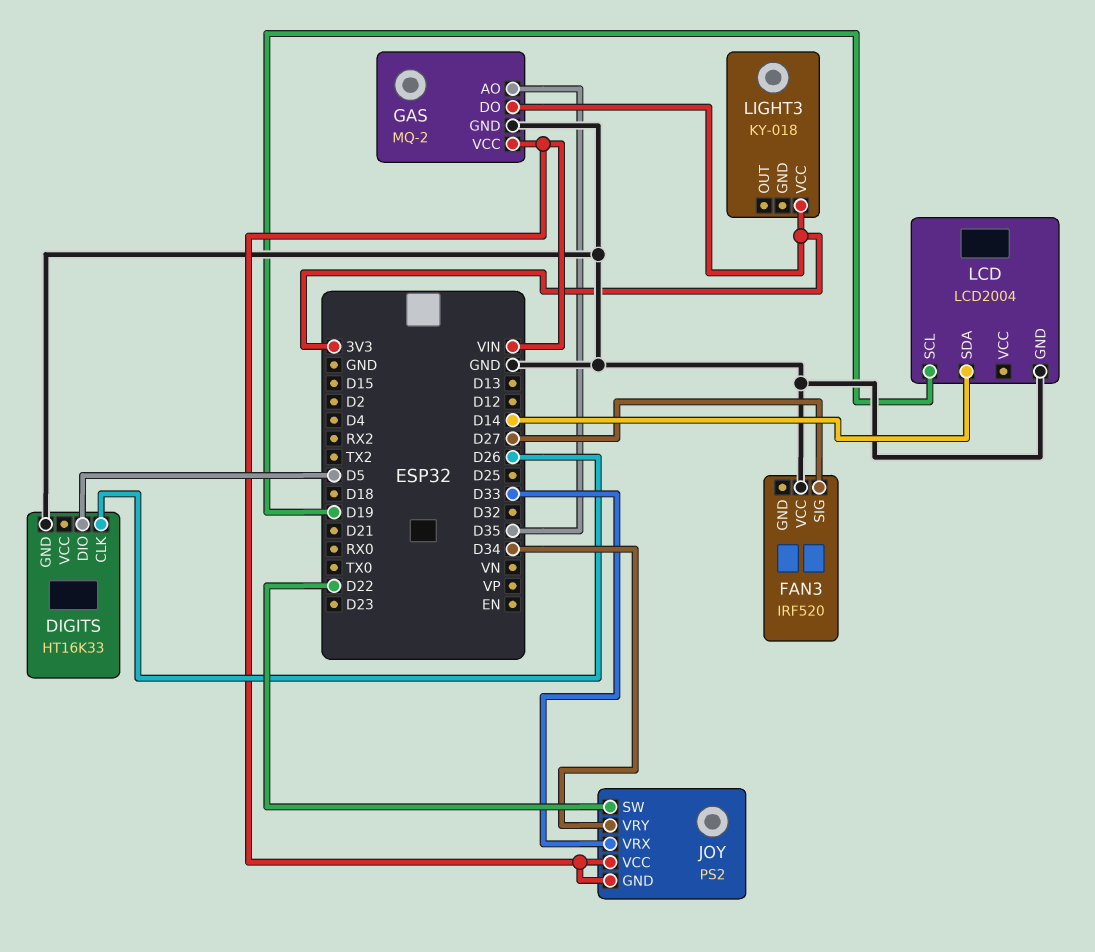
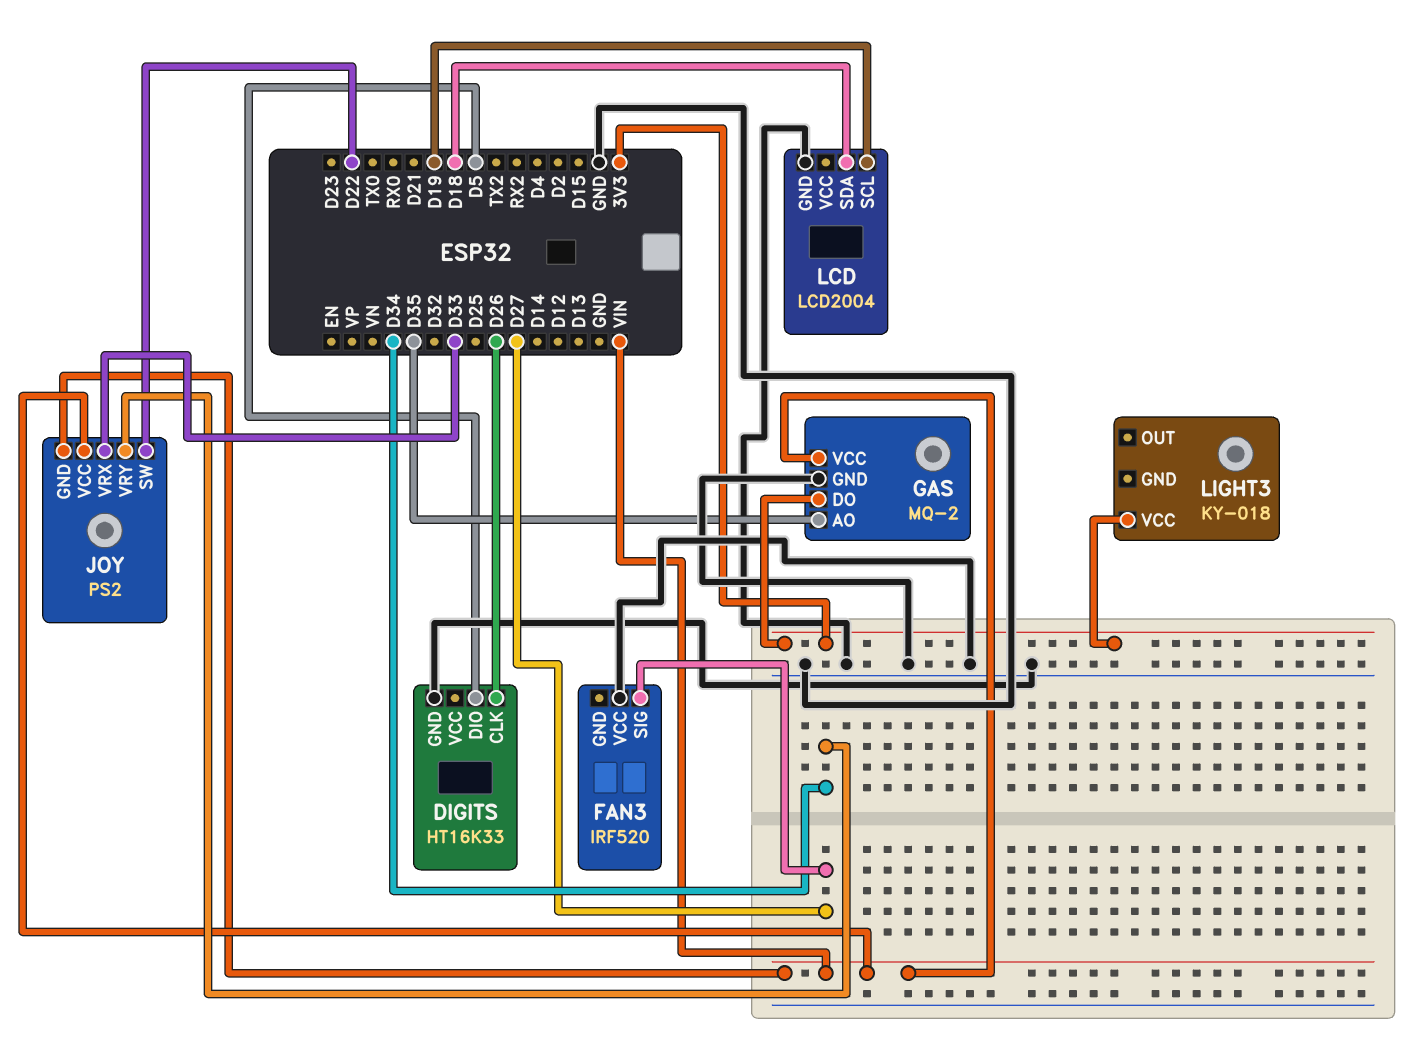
LCD pin SDA: D14 -> D18

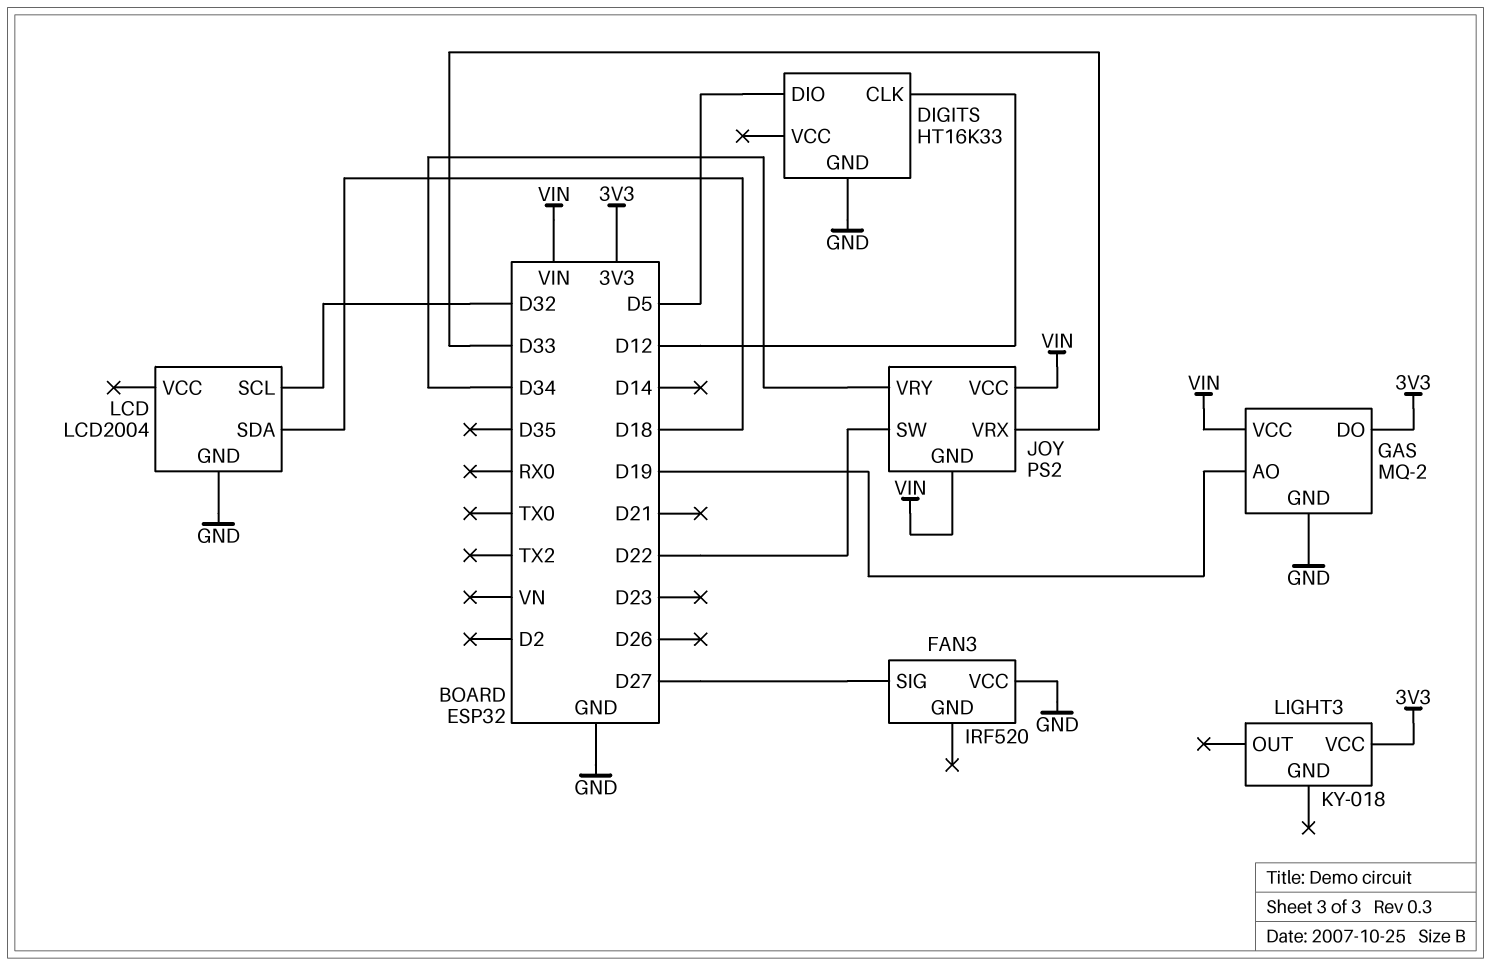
DIGITS pin CLK: D26 -> D12
GAS pin AO: D35 -> D19
LCD pin SCL: D19 -> D32

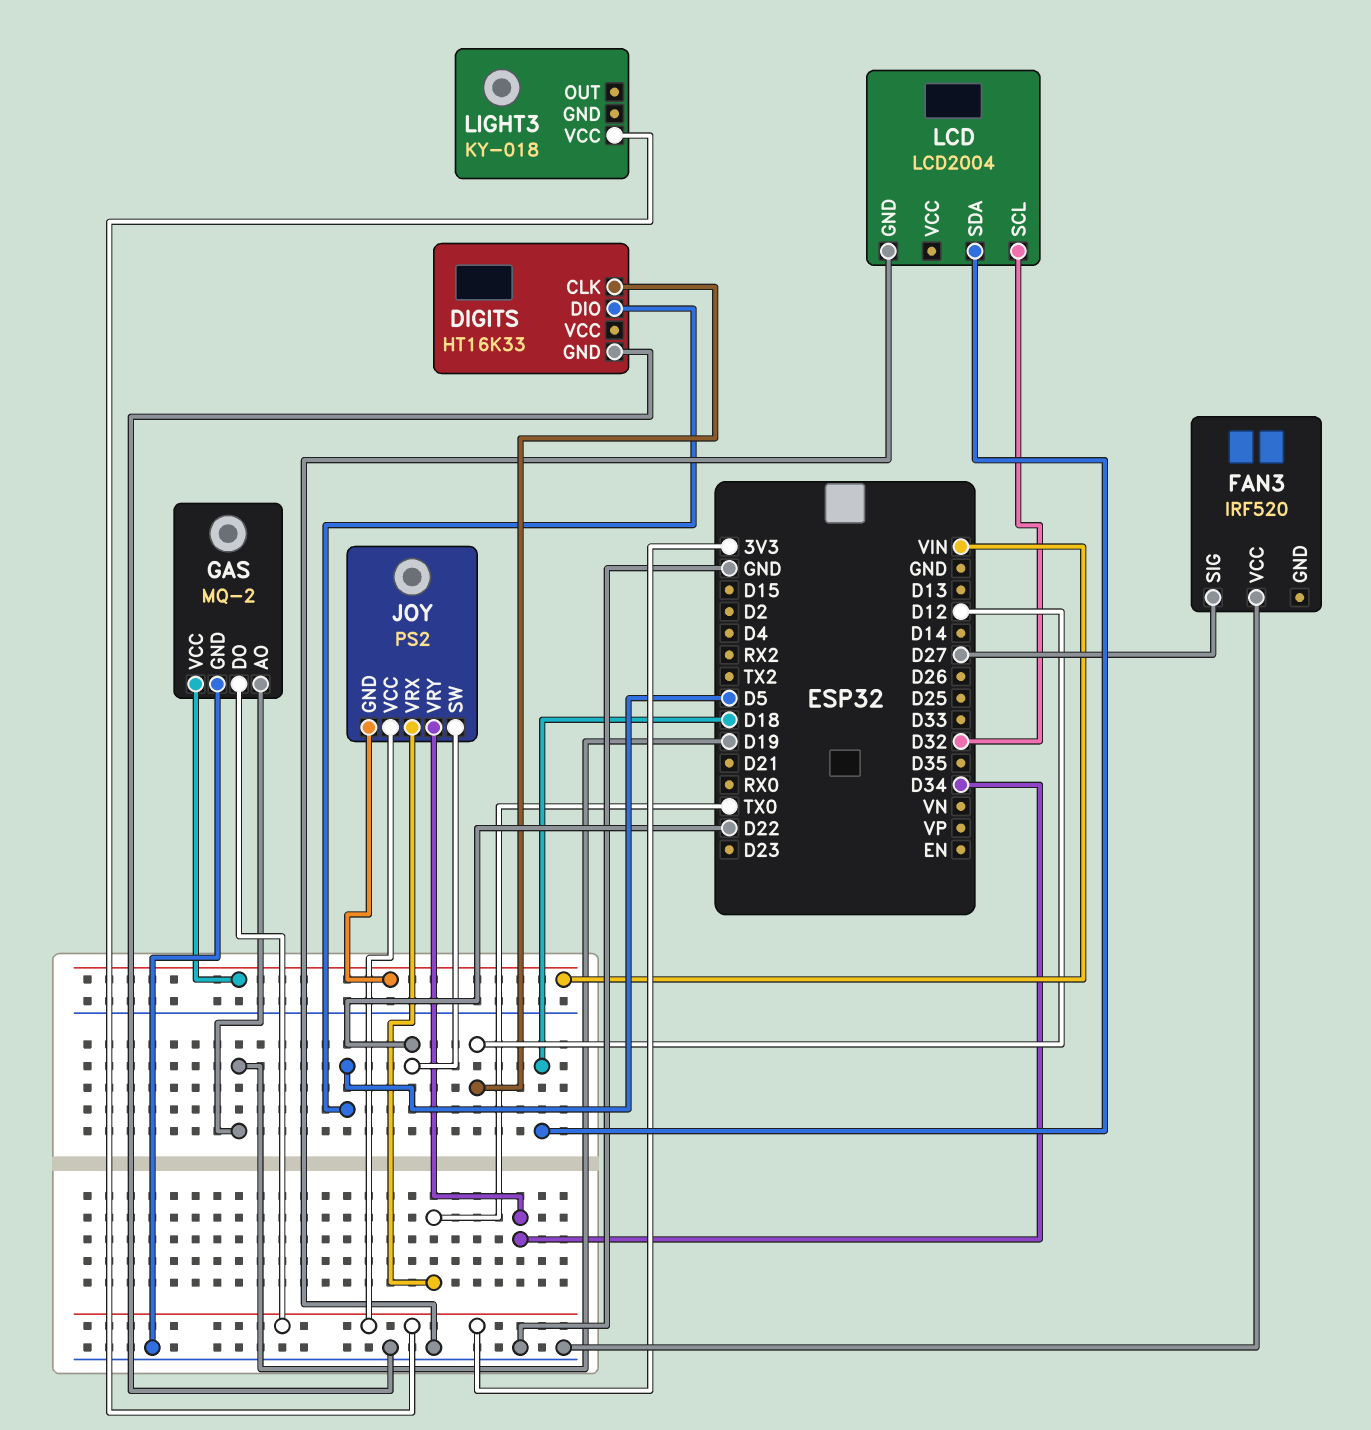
JOY pin VCC: VIN -> 3V3
JOY pin VRX: D33 -> TX0

